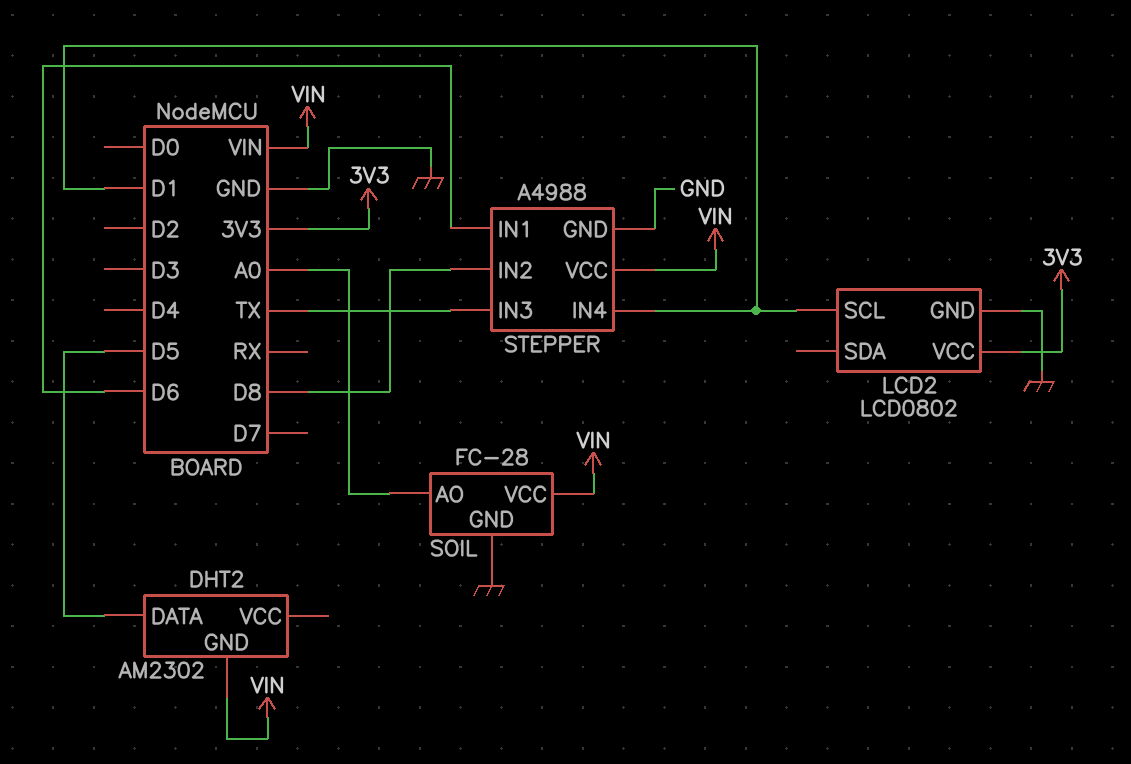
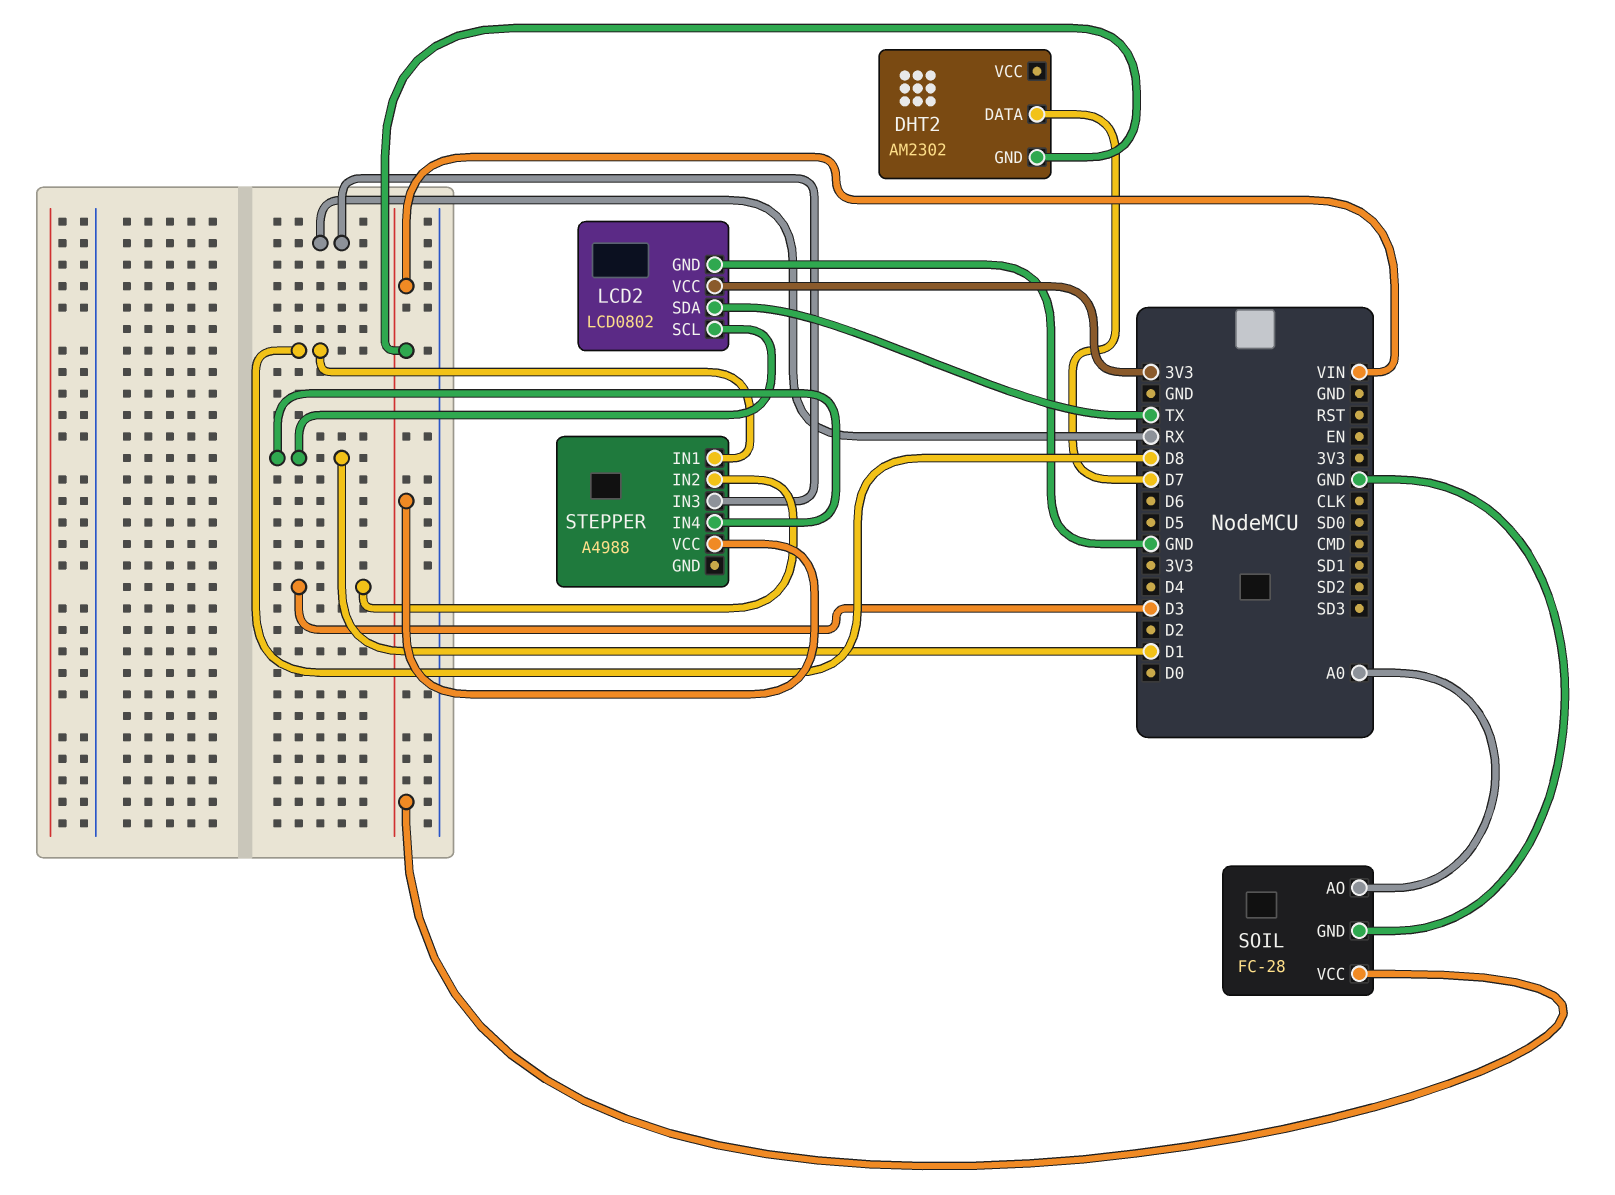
DHT2 pin DATA: D5 -> D7
LCD2 pin SDA: none -> TX
STEPPER pin GND: GND -> none
STEPPER pin IN1: D6 -> D8
STEPPER pin IN2: D8 -> D3
STEPPER pin IN3: TX -> RX

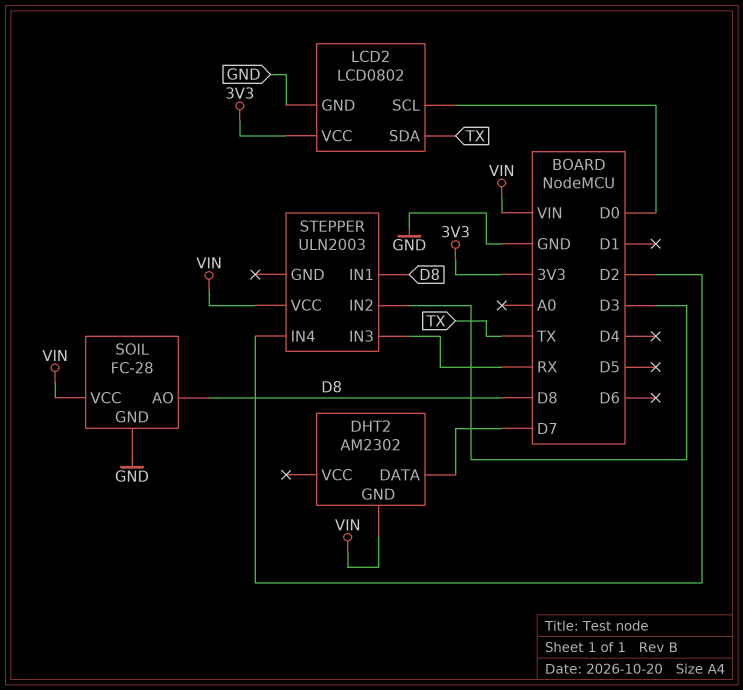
LCD2 pin SCL: D1 -> D0
SOIL pin AO: A0 -> D8
STEPPER: A4988 -> ULN2003
STEPPER pin IN4: D1 -> D2

